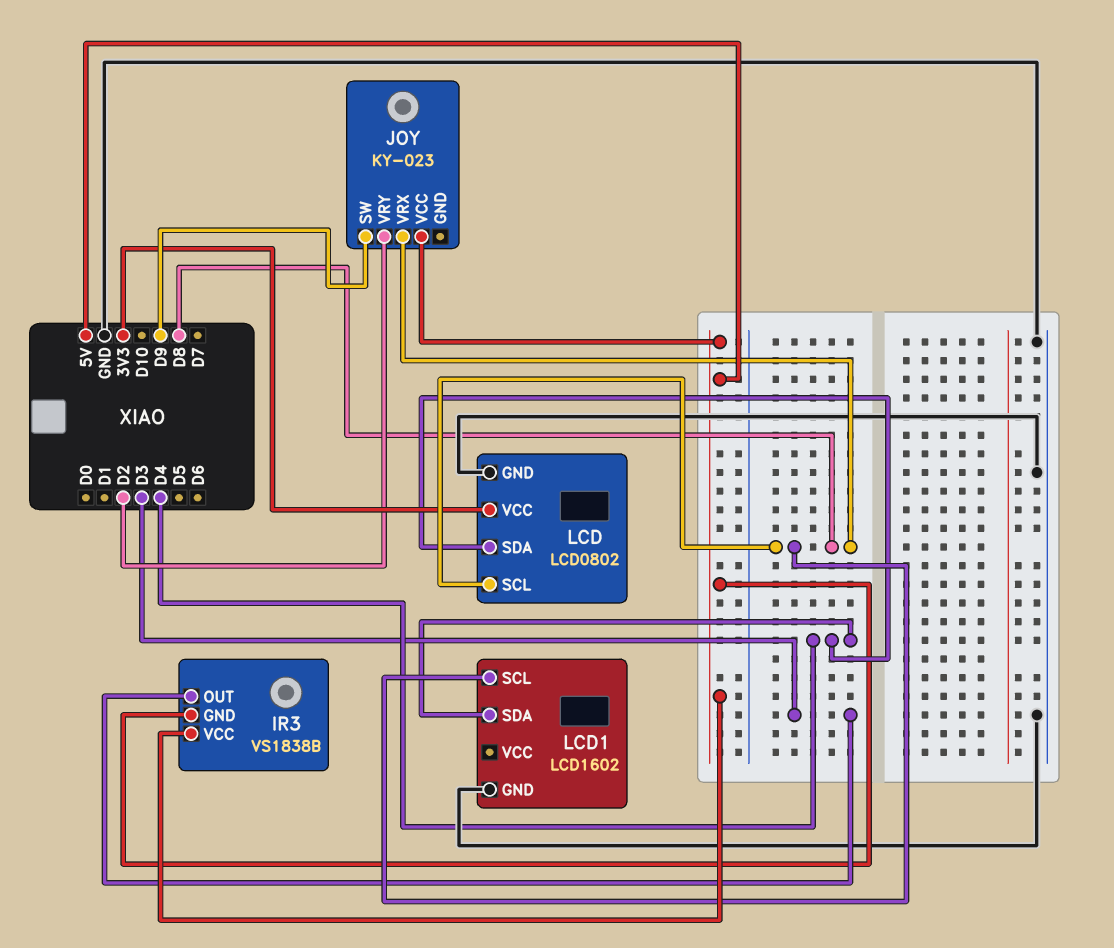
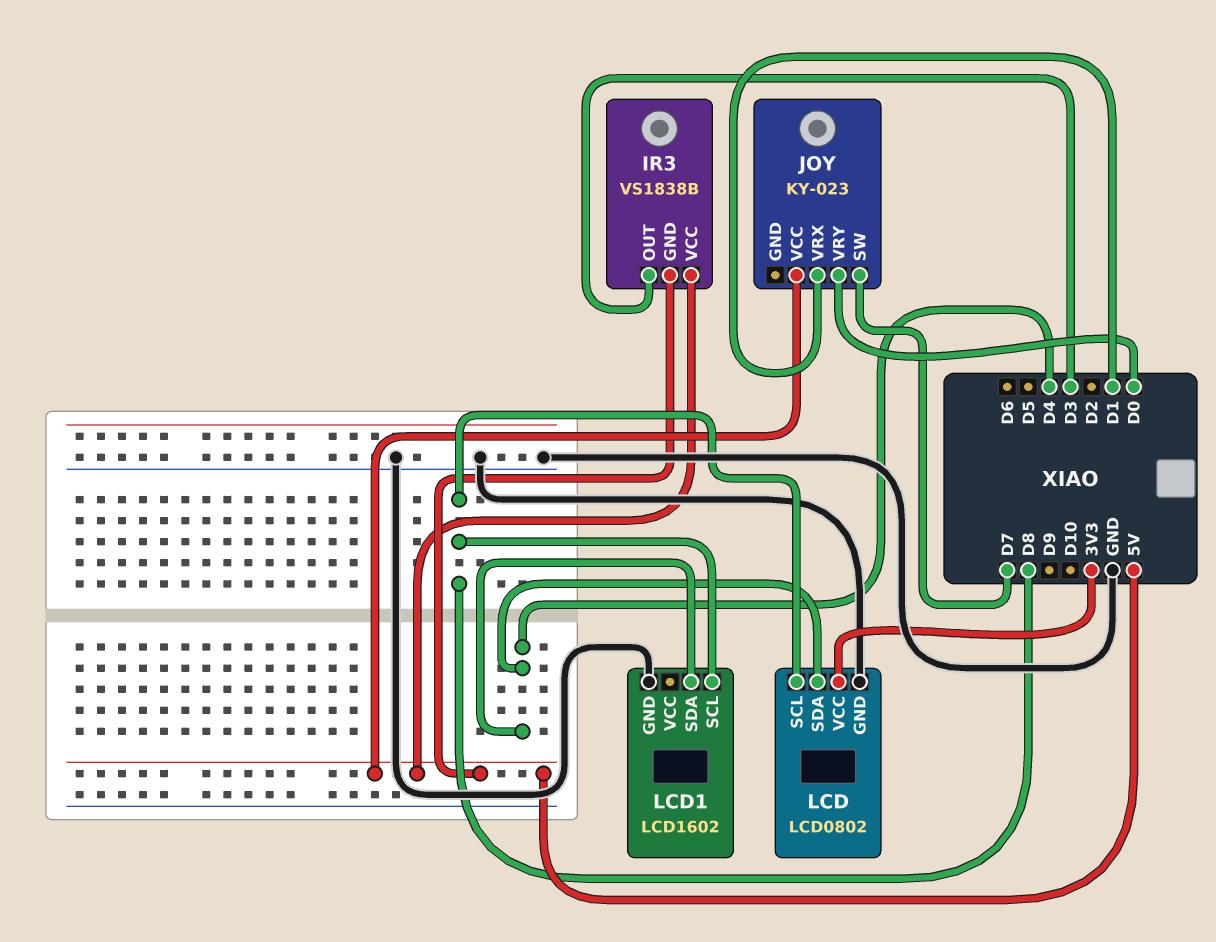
JOY pin SW: D9 -> D7
JOY pin VRX: D8 -> D1
JOY pin VRY: D2 -> D0

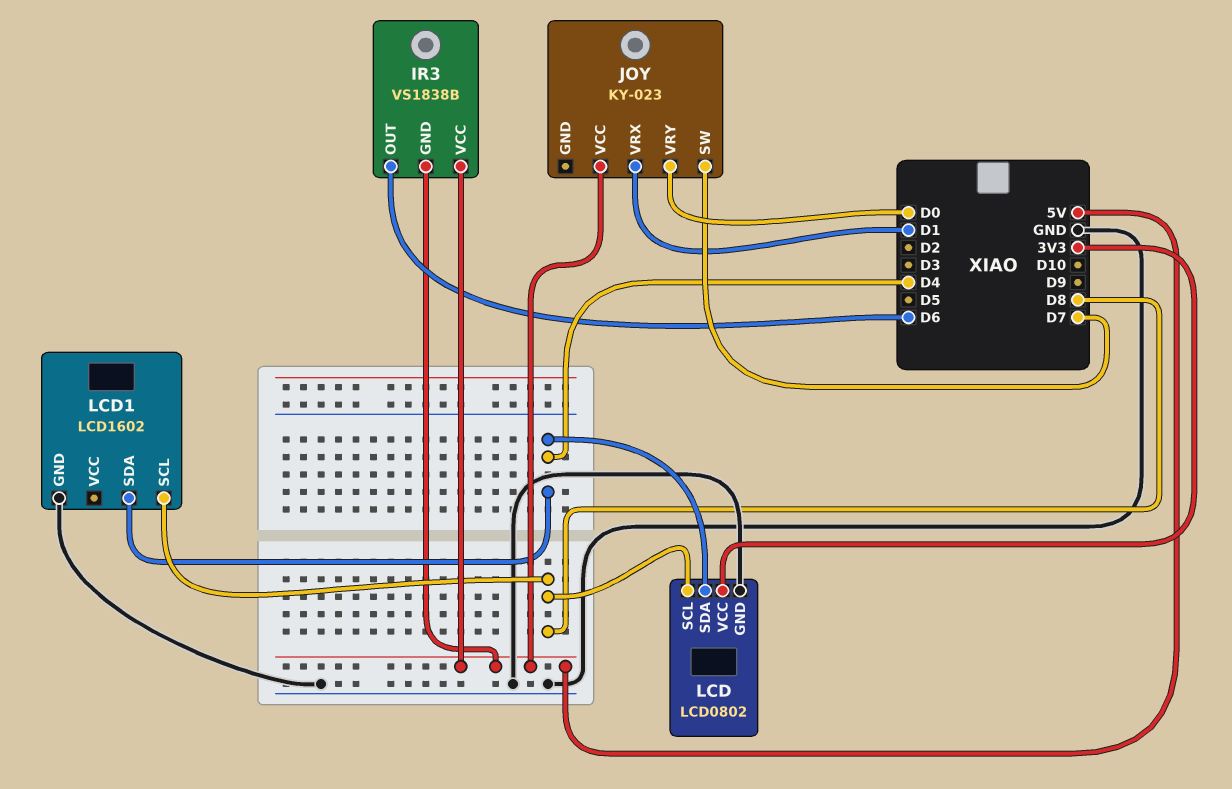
IR3 pin OUT: D3 -> D6

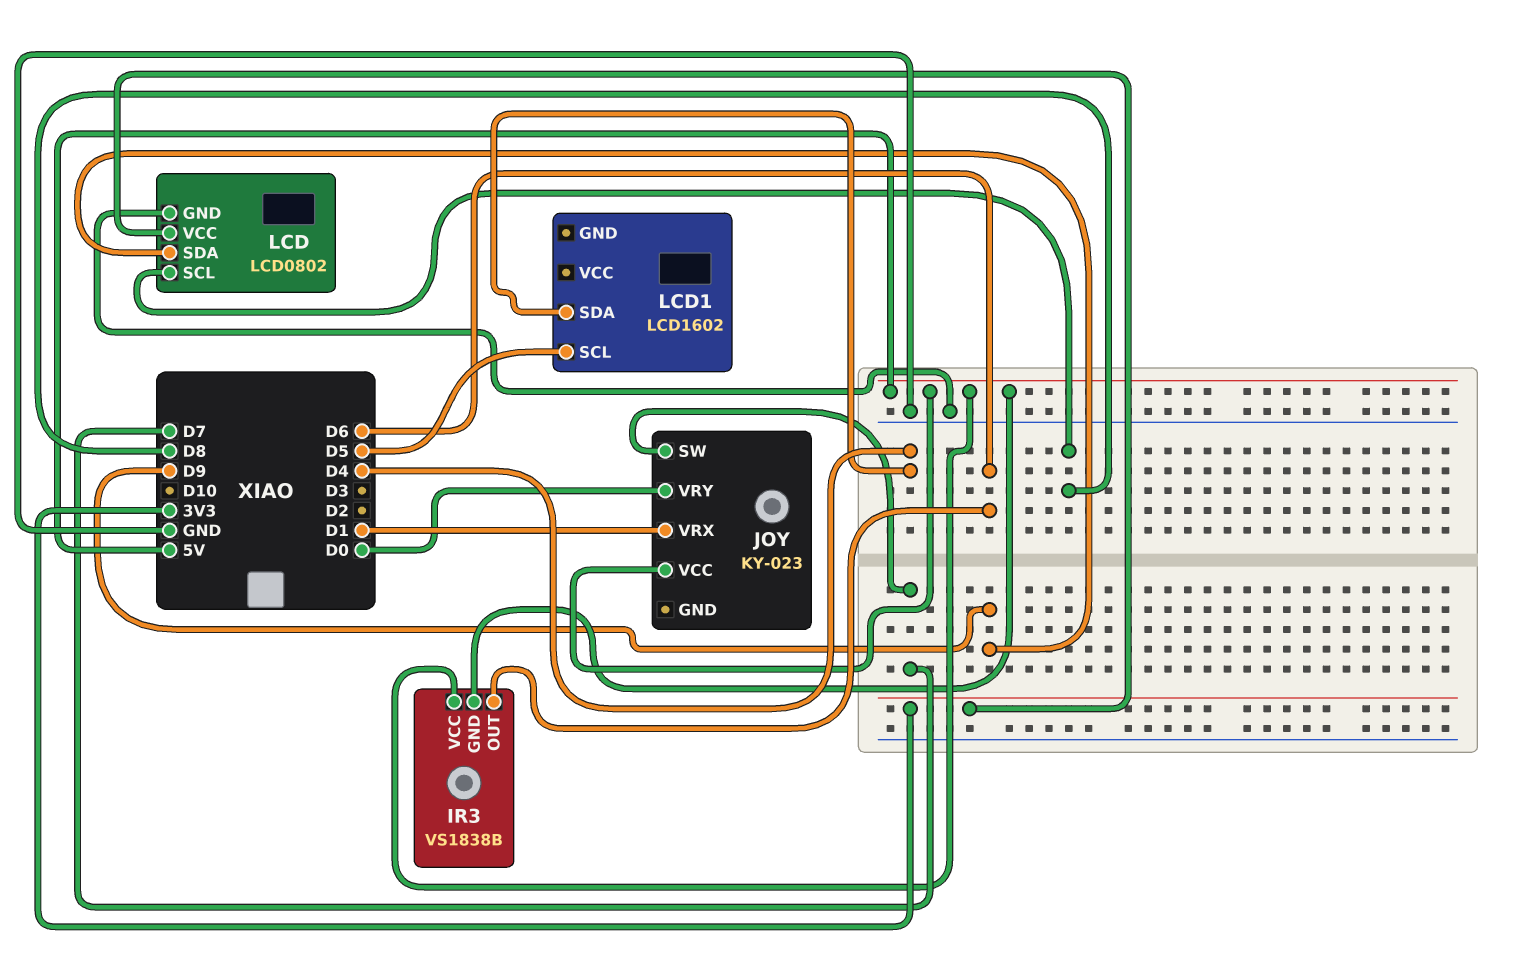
LCD pin SDA: D4 -> D9
LCD1 pin GND: GND -> none
LCD1 pin SCL: D8 -> D5

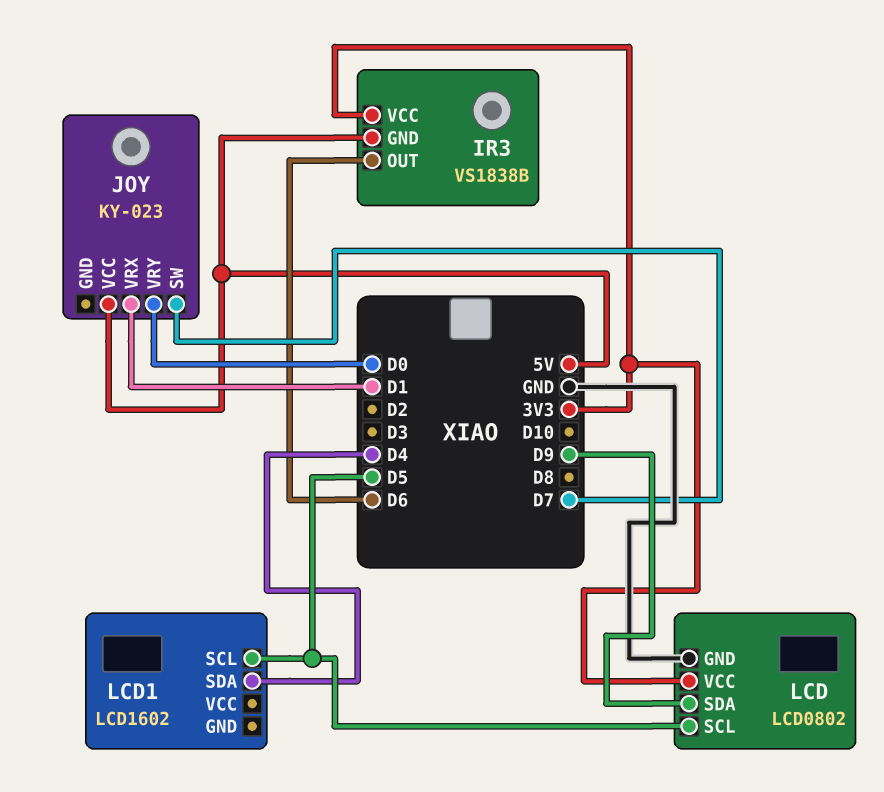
IR3 pin VCC: 5V -> 3V3
LCD pin SCL: D8 -> D5

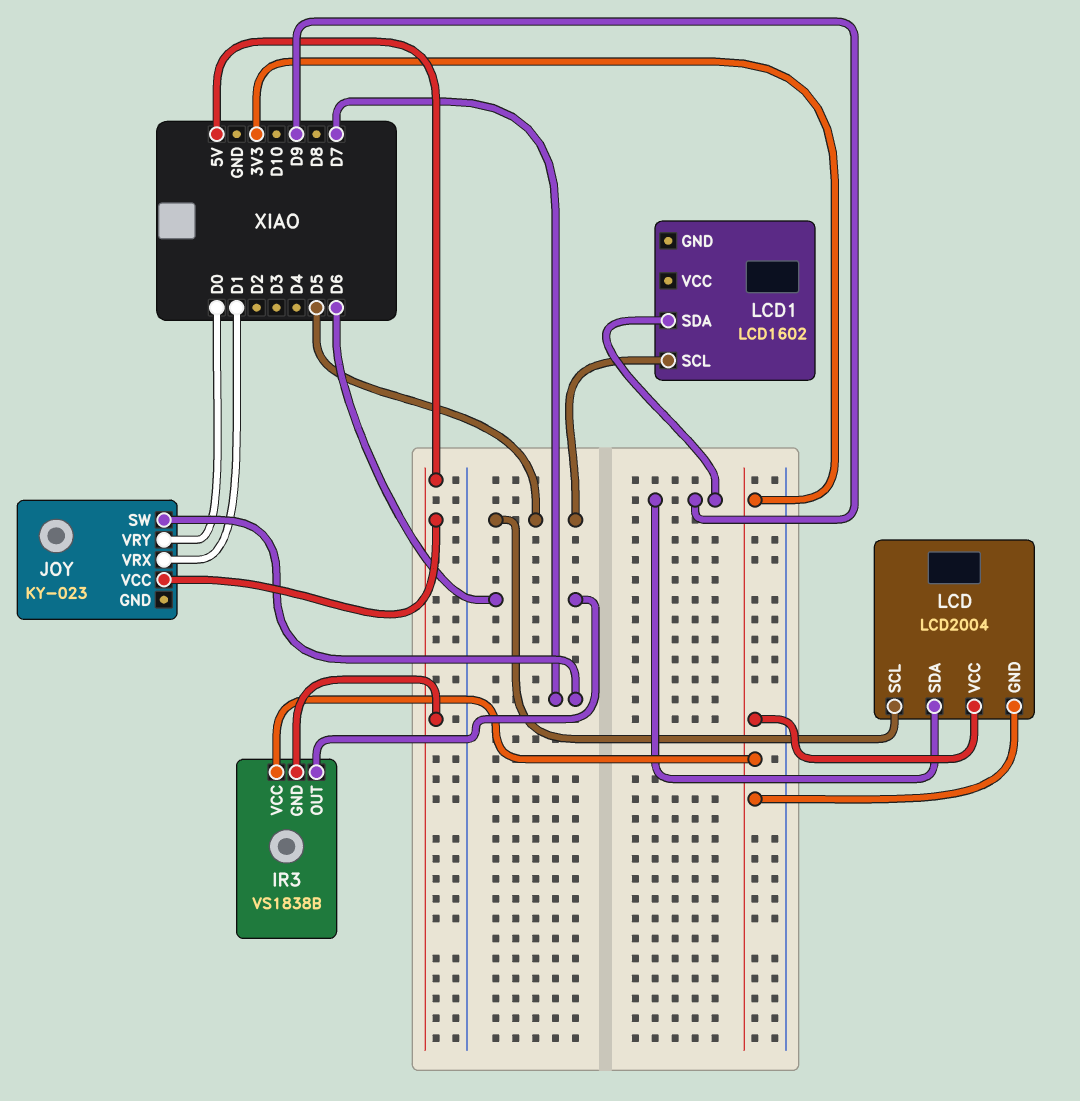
LCD: LCD0802 -> LCD2004
LCD pin GND: GND -> 3V3
LCD1 pin SDA: D4 -> D9

